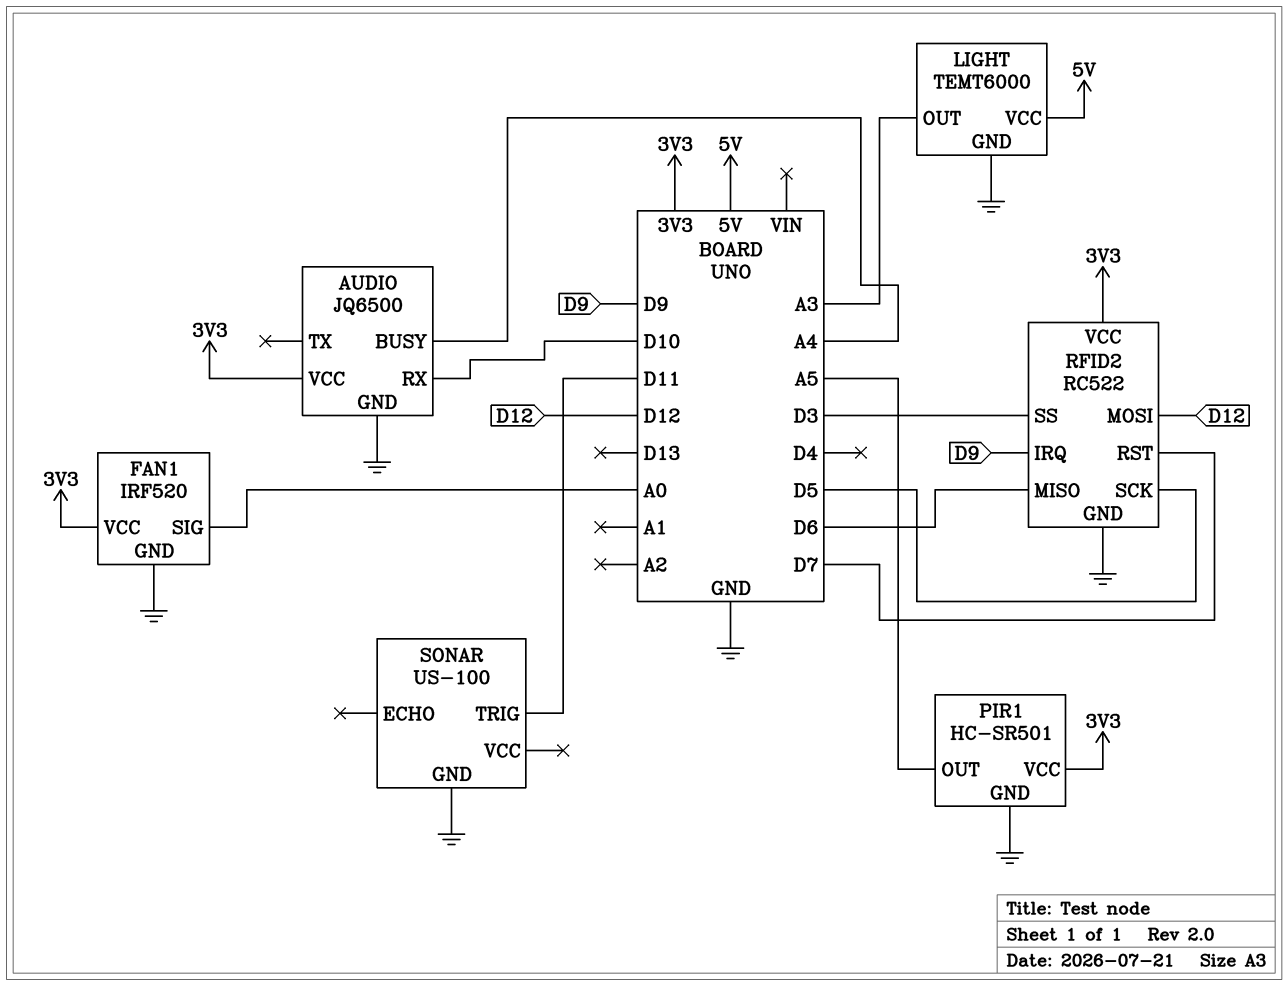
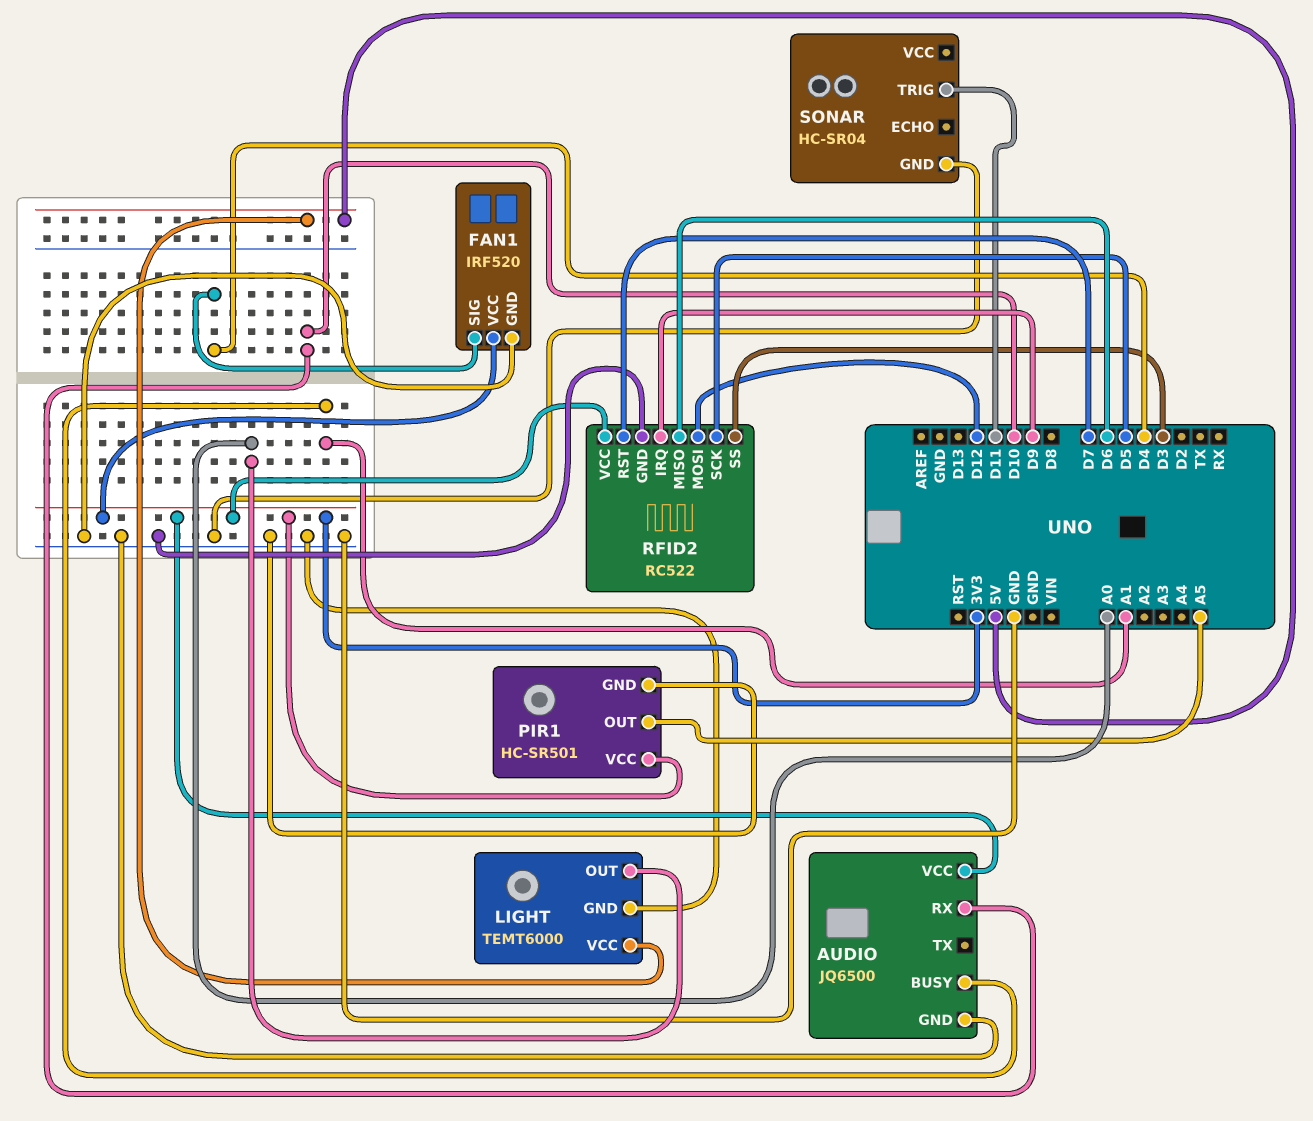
AUDIO pin BUSY: A4 -> A1
FAN1 pin SIG: A0 -> D4
LIGHT pin OUT: A3 -> A0
SONAR: US-100 -> HC-SR04

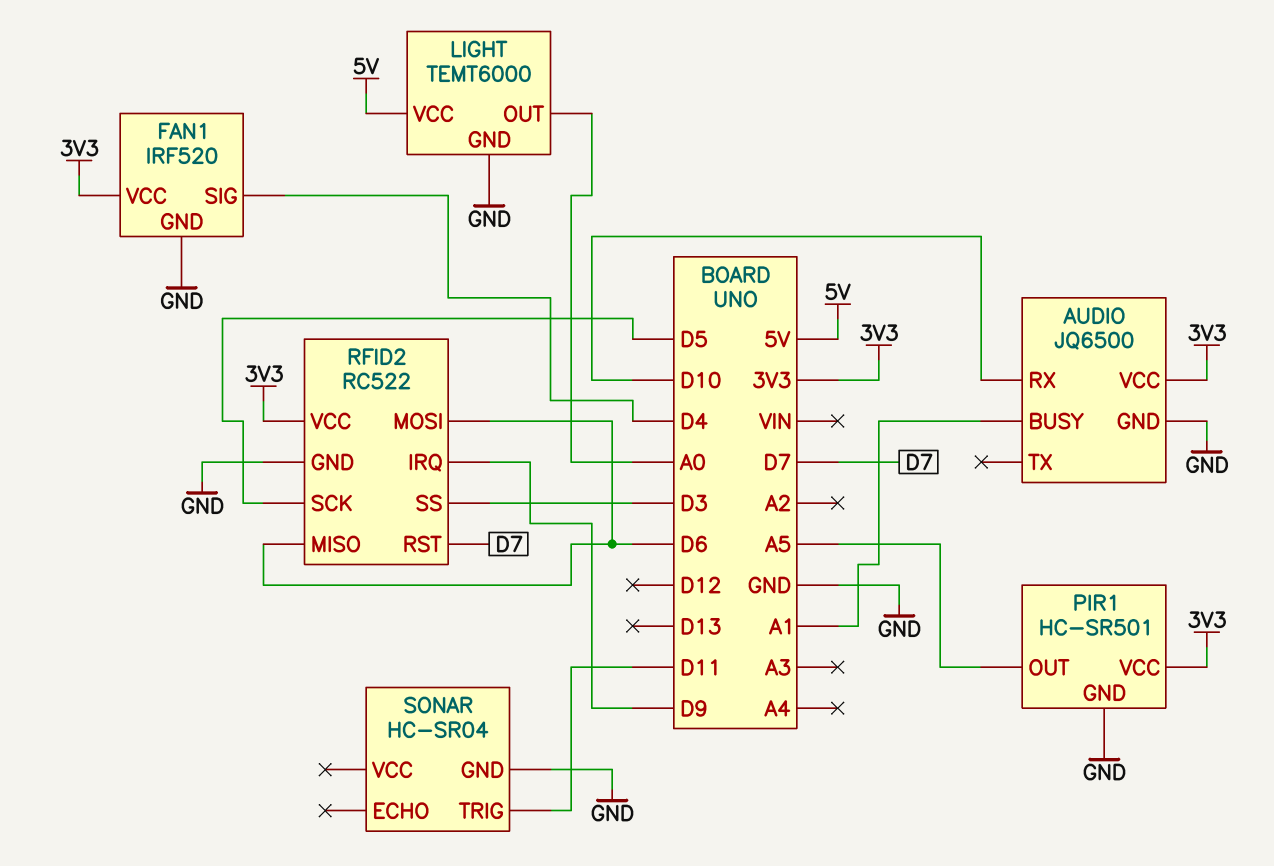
RFID2 pin MOSI: D12 -> D6

